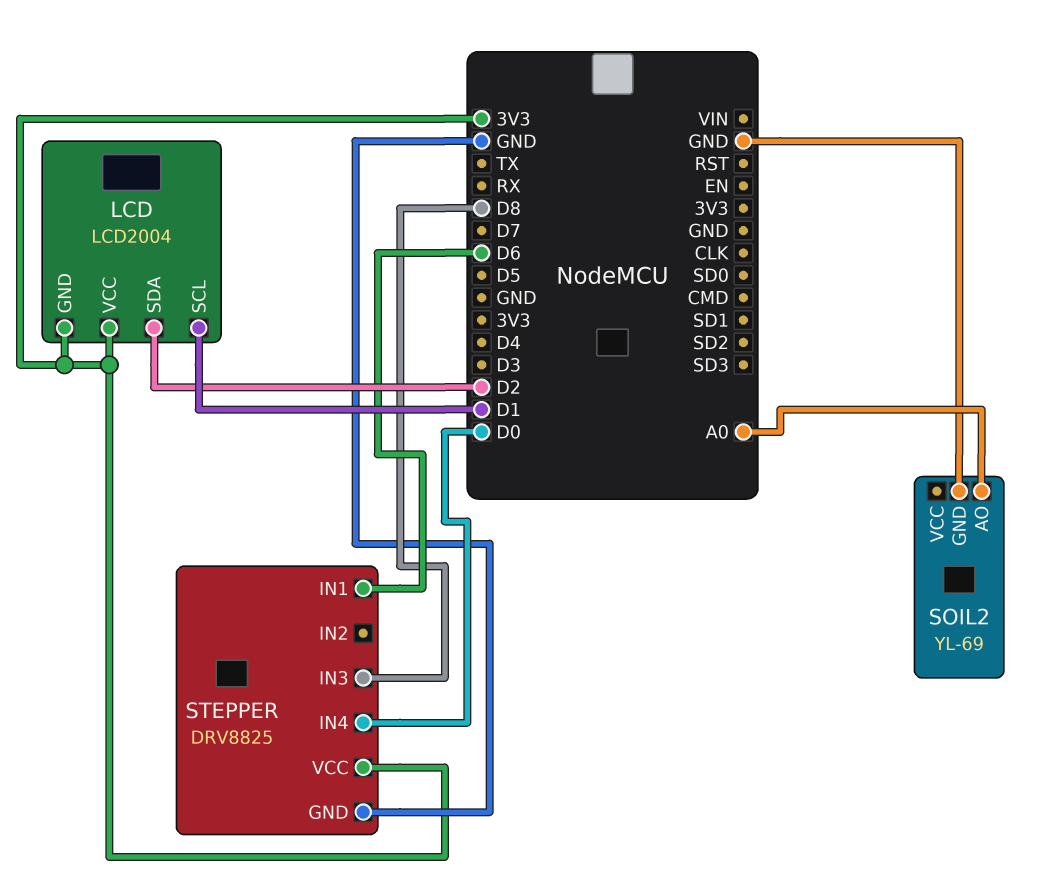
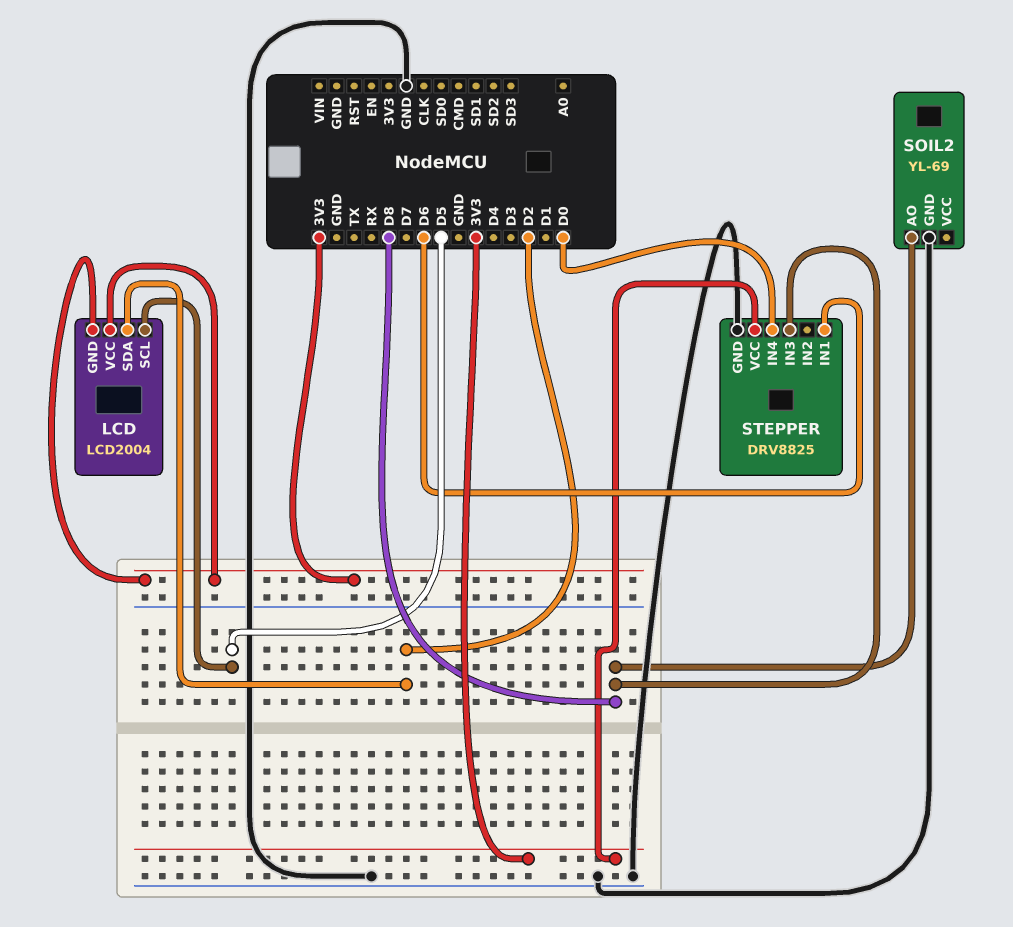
LCD pin SCL: D1 -> D5
SOIL2 pin AO: A0 -> D8

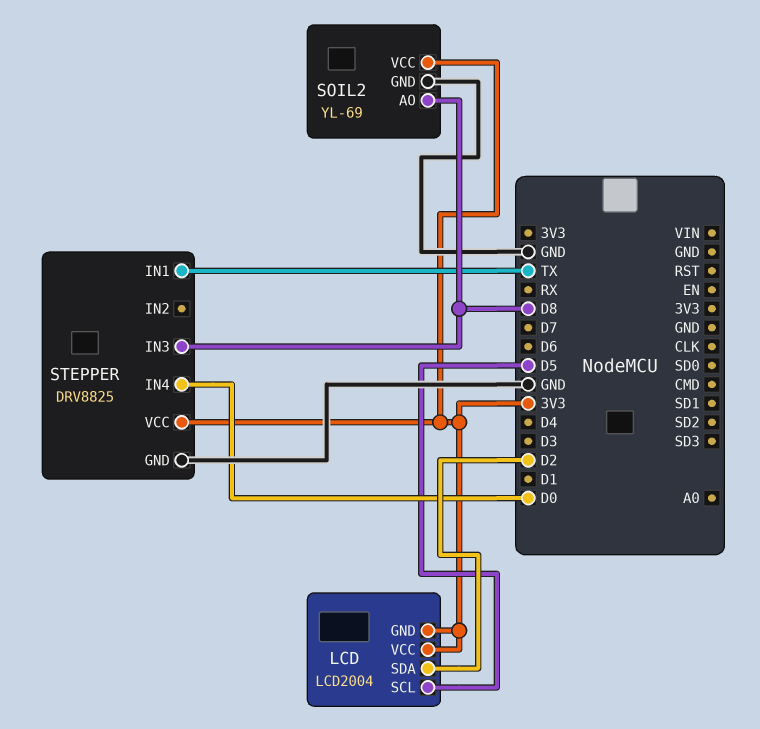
SOIL2 pin VCC: none -> 3V3
STEPPER pin IN1: D6 -> TX

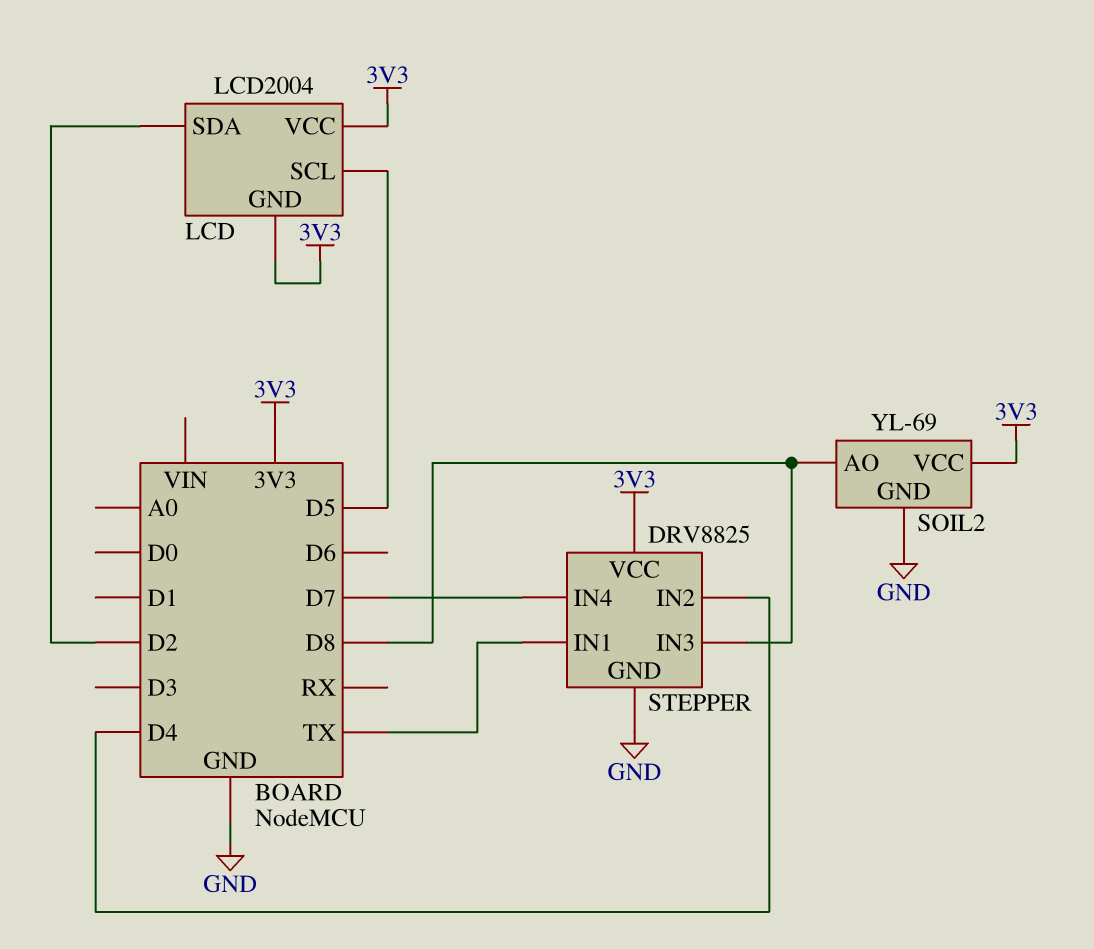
STEPPER pin IN2: none -> D4
STEPPER pin IN4: D0 -> D7

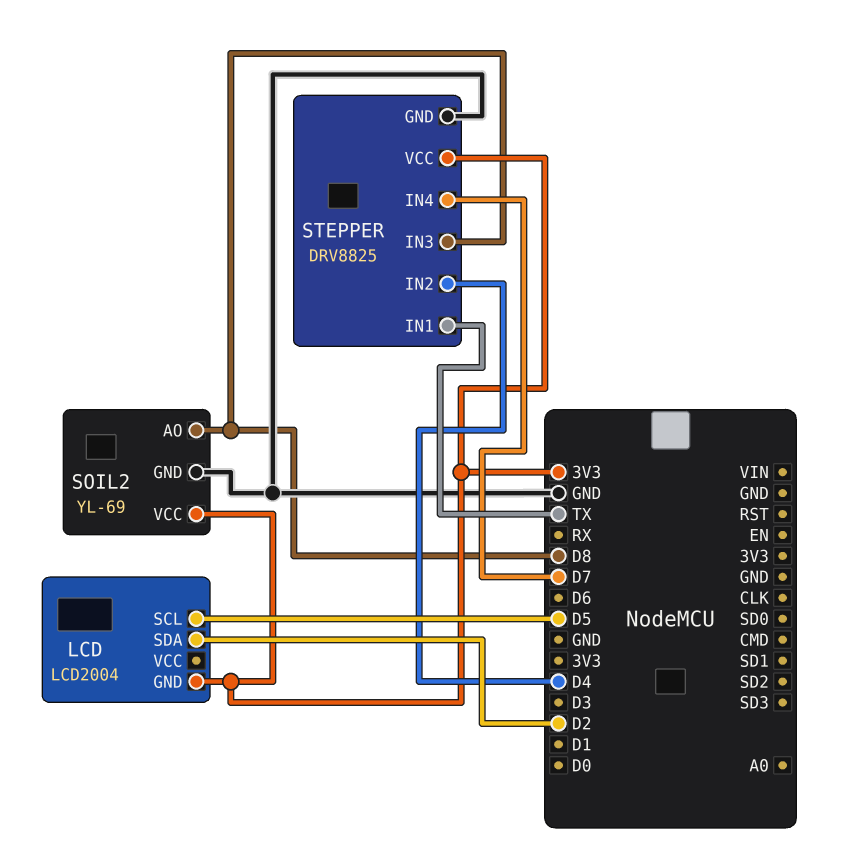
LCD pin VCC: 3V3 -> none

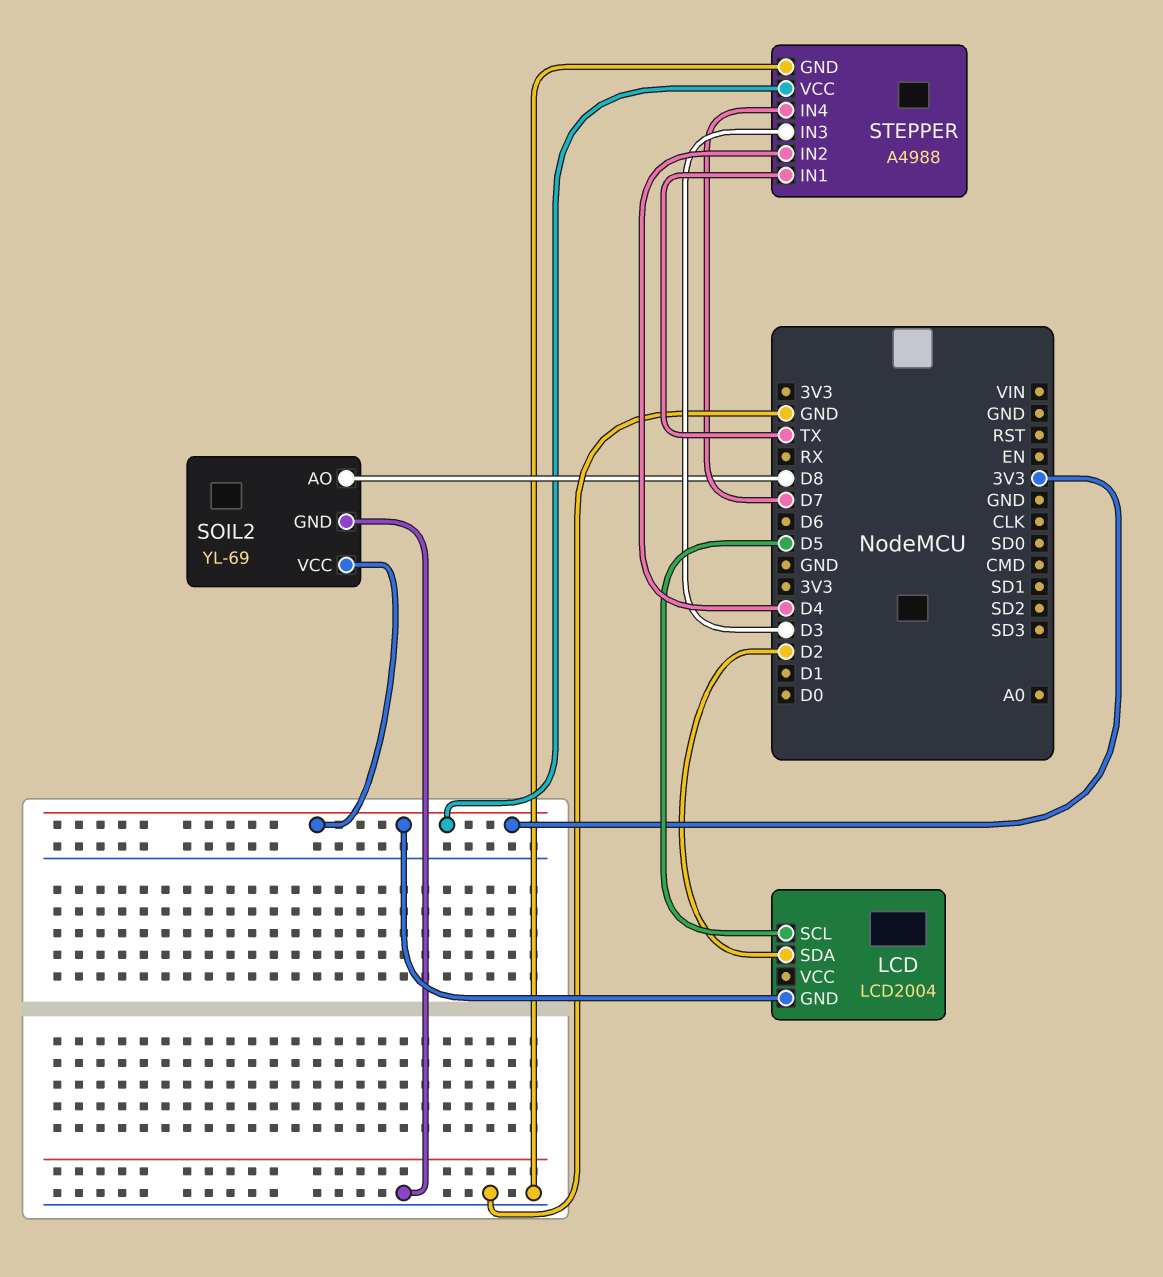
STEPPER: DRV8825 -> A4988
STEPPER pin IN3: D8 -> D3

